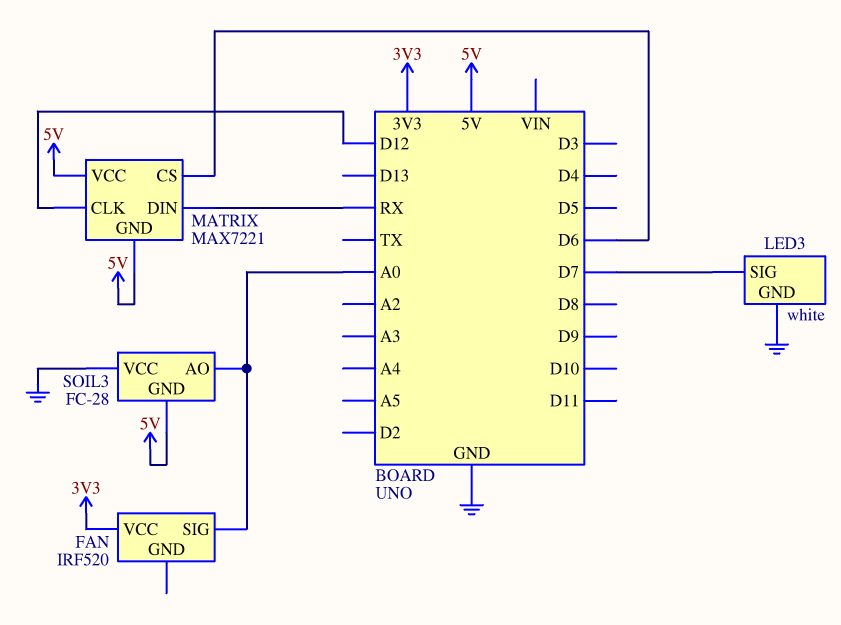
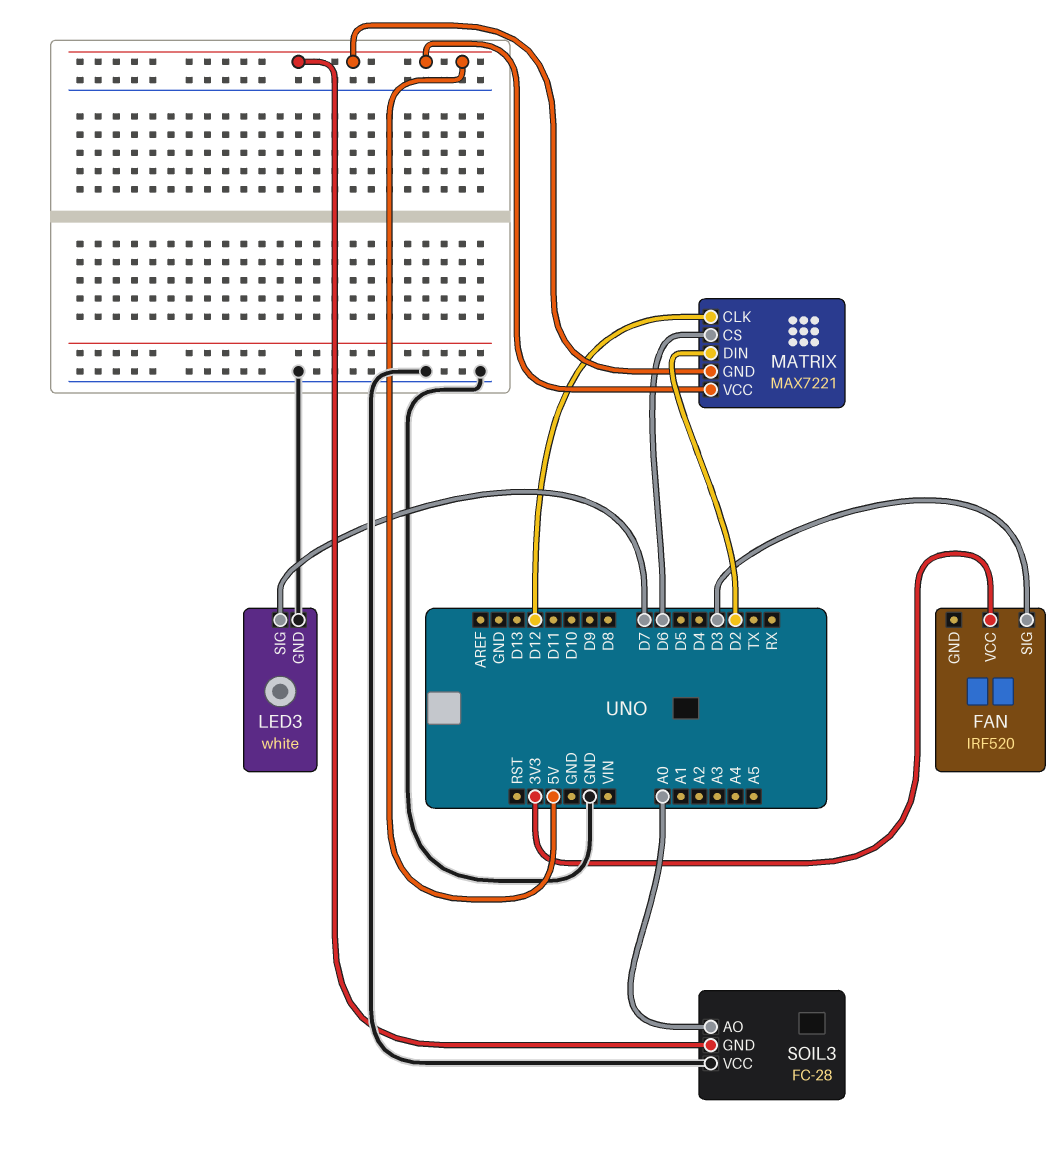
FAN pin SIG: A0 -> D3
MATRIX pin DIN: RX -> D2

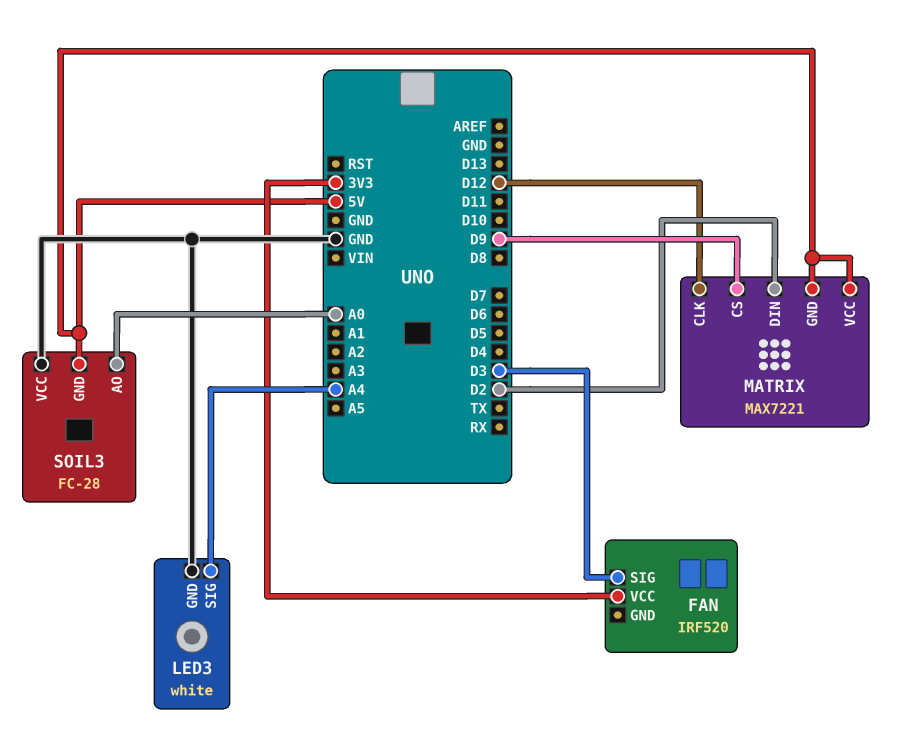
LED3 pin SIG: D7 -> A4
MATRIX pin CS: D6 -> D9

